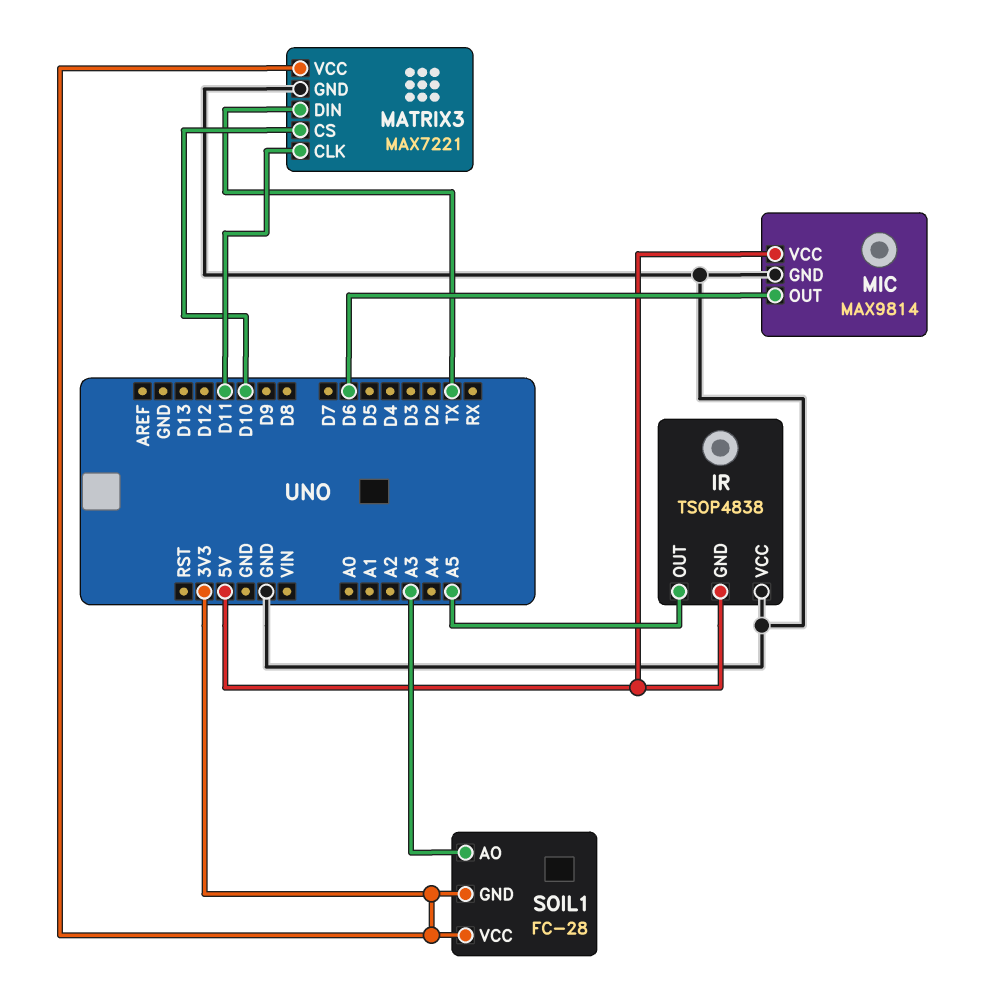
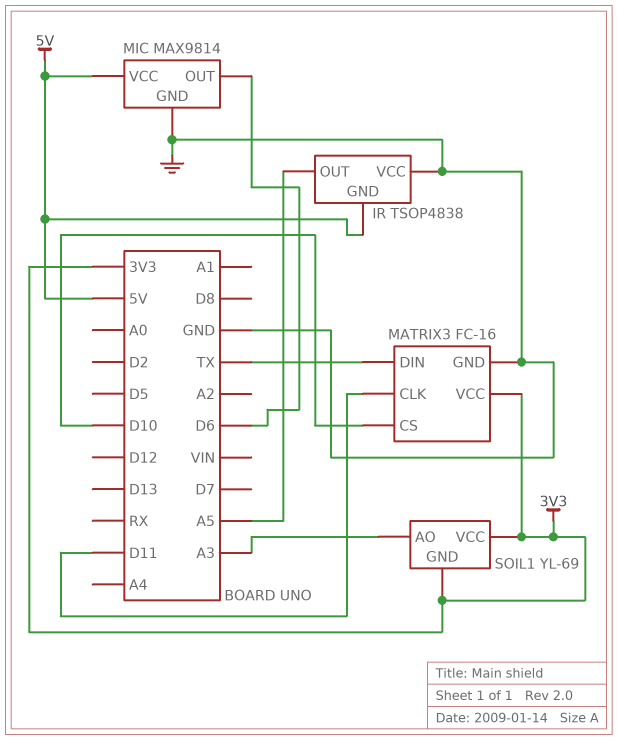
MATRIX3: MAX7221 -> FC-16
SOIL1: FC-28 -> YL-69

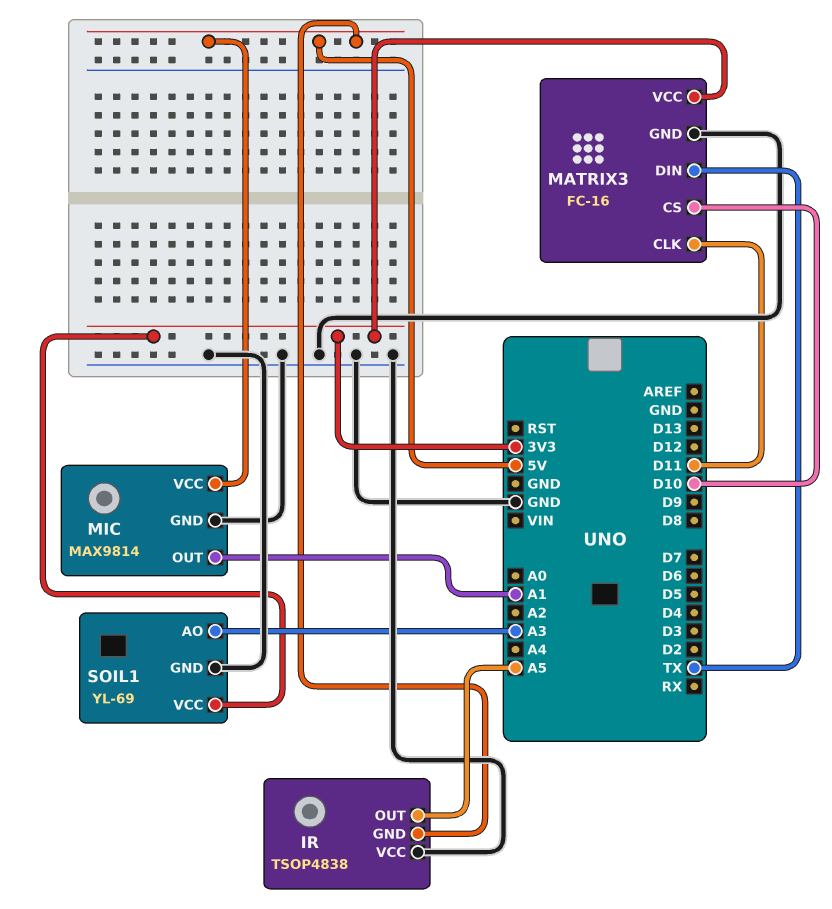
MIC pin OUT: D6 -> A1
SOIL1 pin GND: 3V3 -> GND

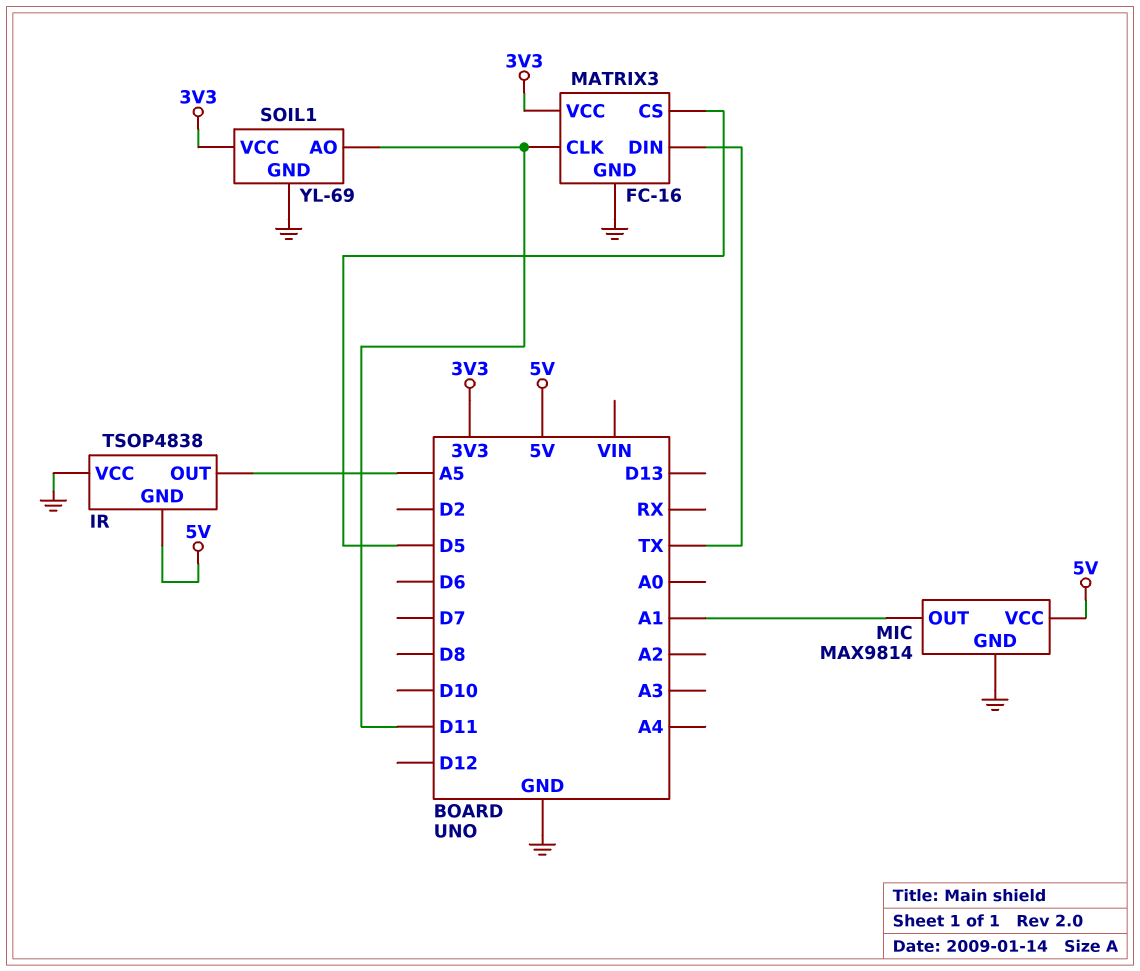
MATRIX3 pin CS: D10 -> D5
SOIL1 pin AO: A3 -> D11

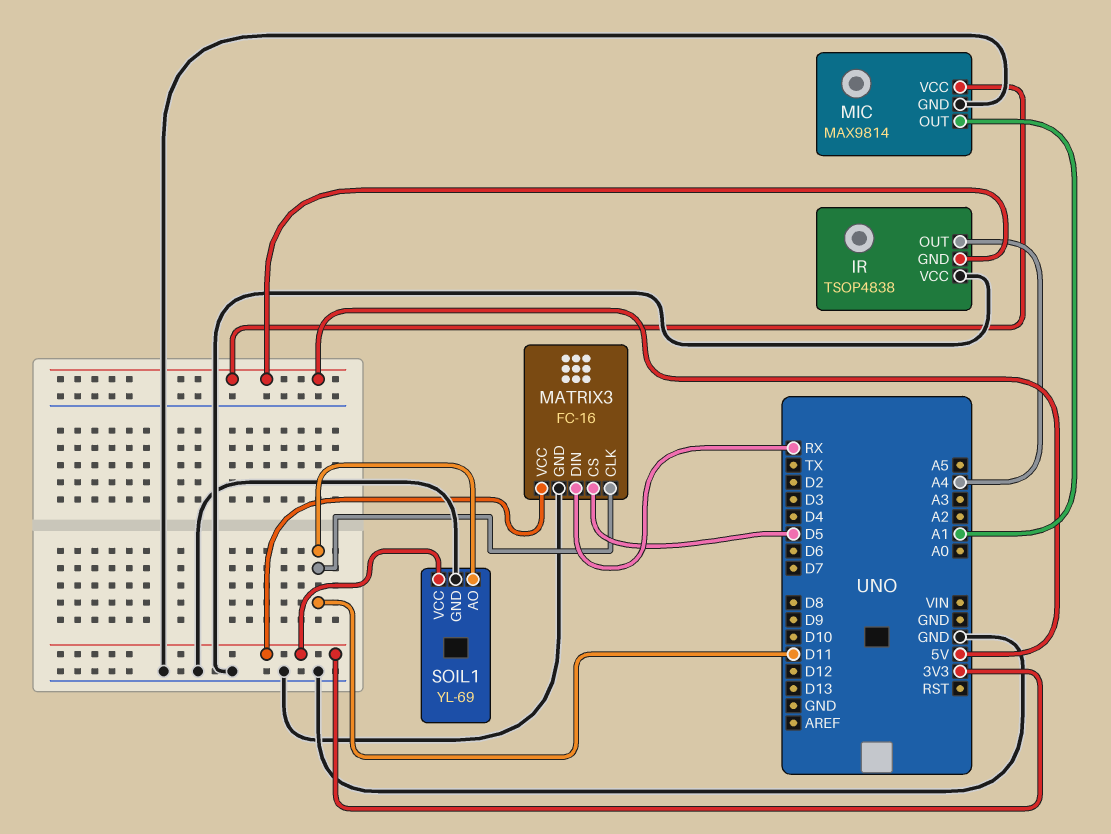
IR pin OUT: A5 -> A4
MATRIX3 pin DIN: TX -> RX

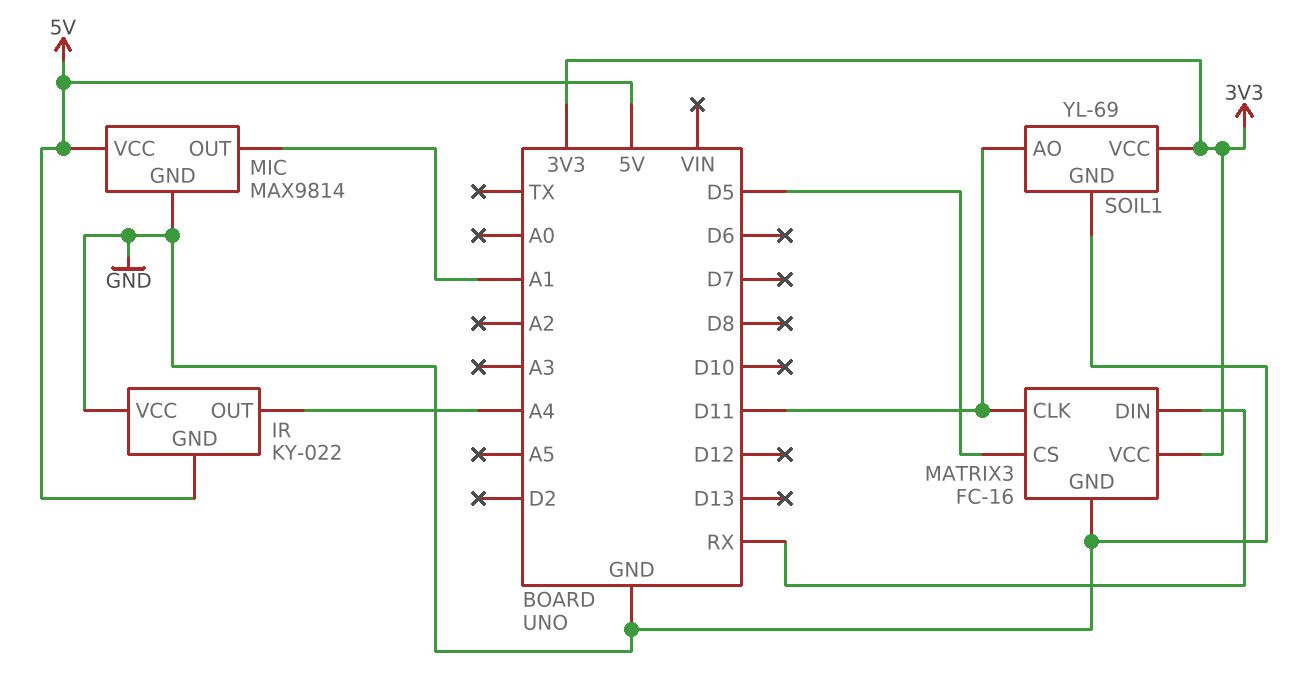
IR: TSOP4838 -> KY-022

